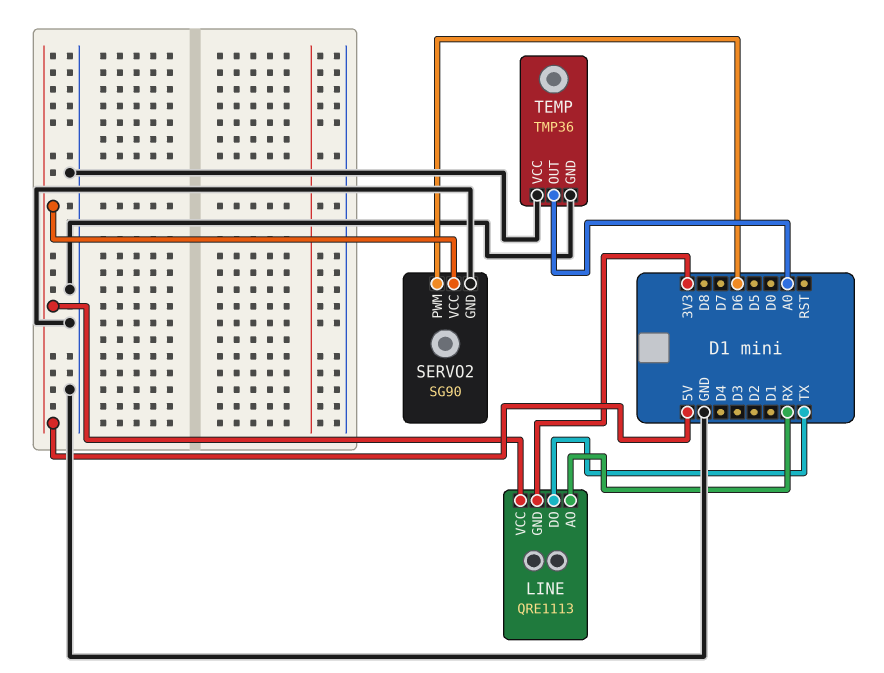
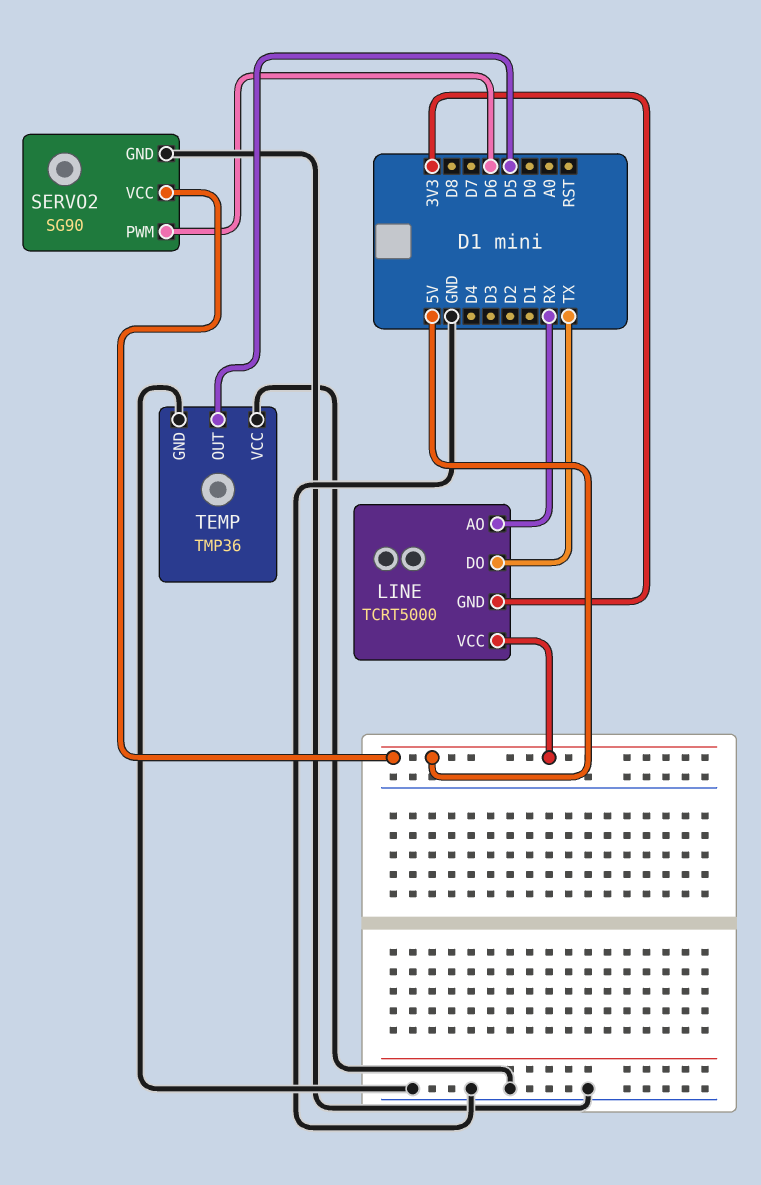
LINE: QRE1113 -> TCRT5000
TEMP pin OUT: A0 -> D5

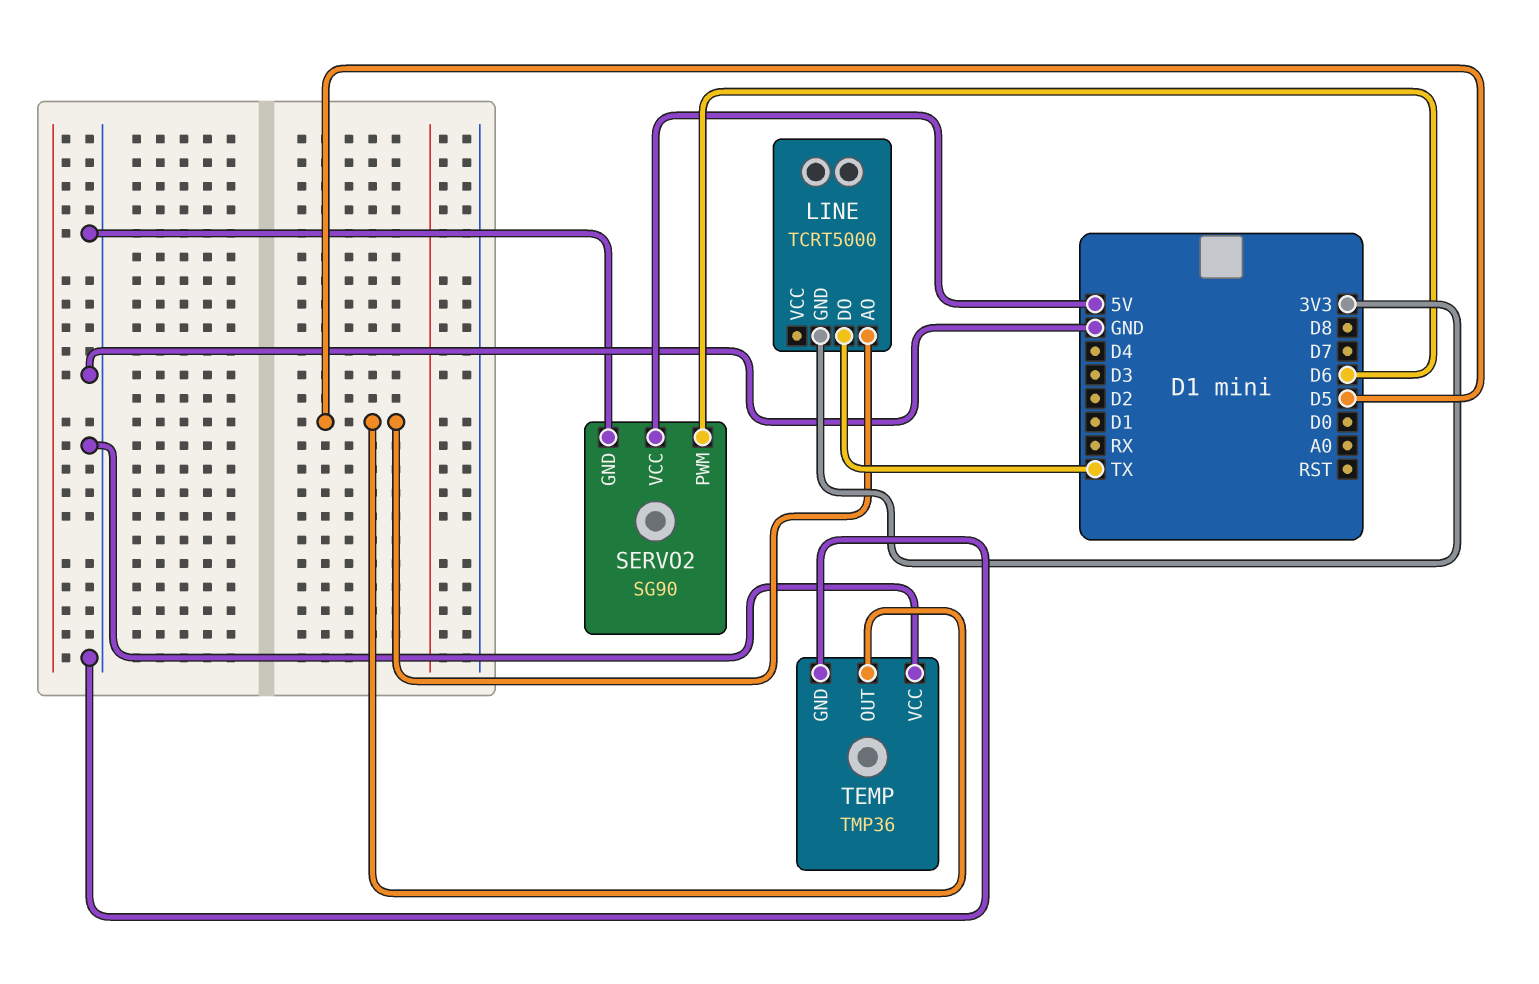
LINE pin AO: RX -> D5
LINE pin VCC: 5V -> none

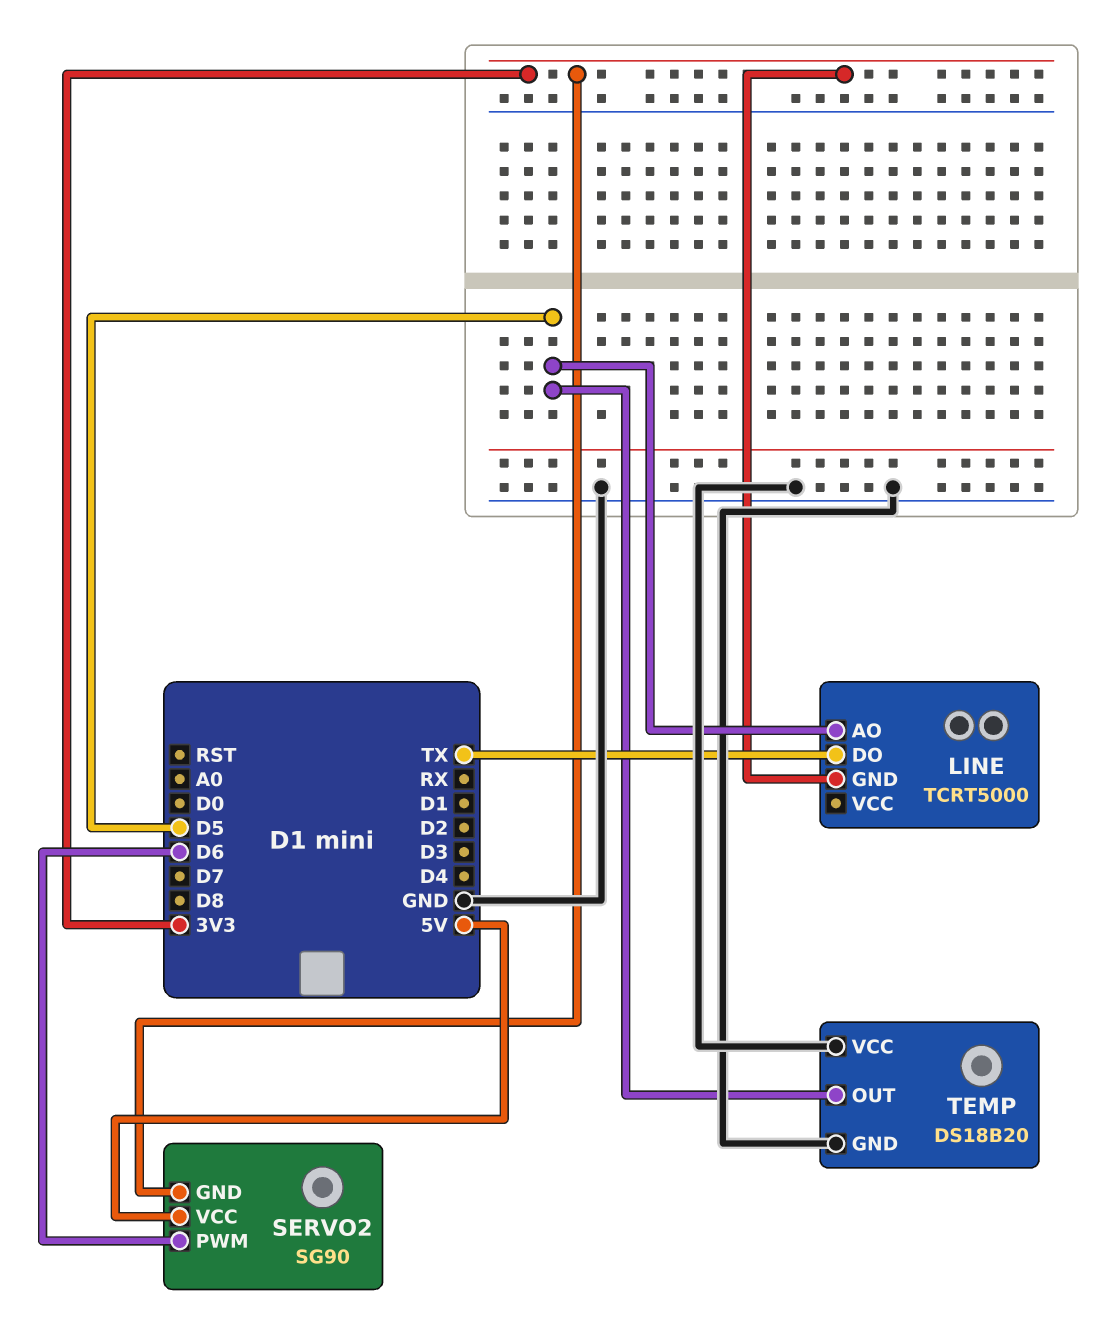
SERVO2 pin GND: GND -> 3V3
TEMP: TMP36 -> DS18B20

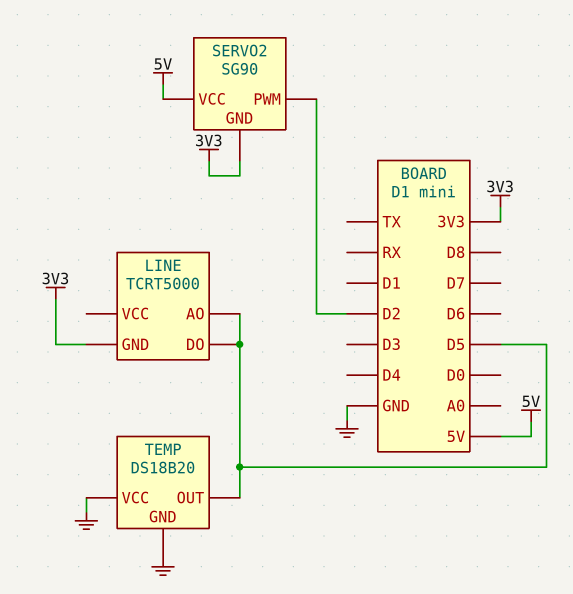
LINE pin DO: TX -> D5
SERVO2 pin PWM: D6 -> D2

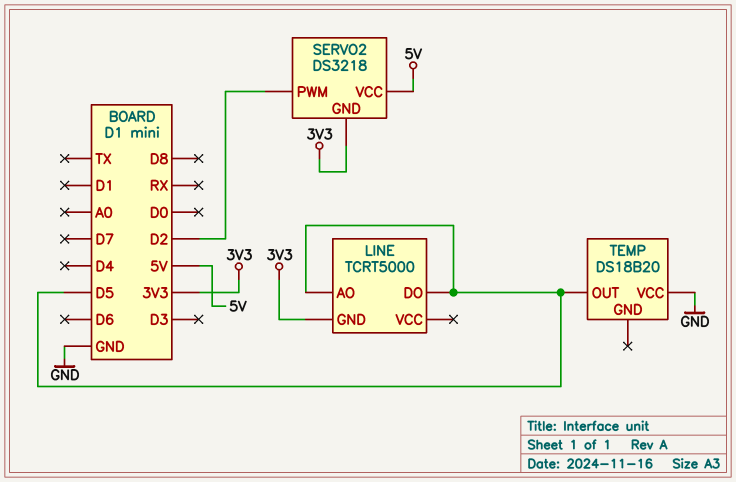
SERVO2: SG90 -> DS3218
TEMP pin GND: GND -> none

